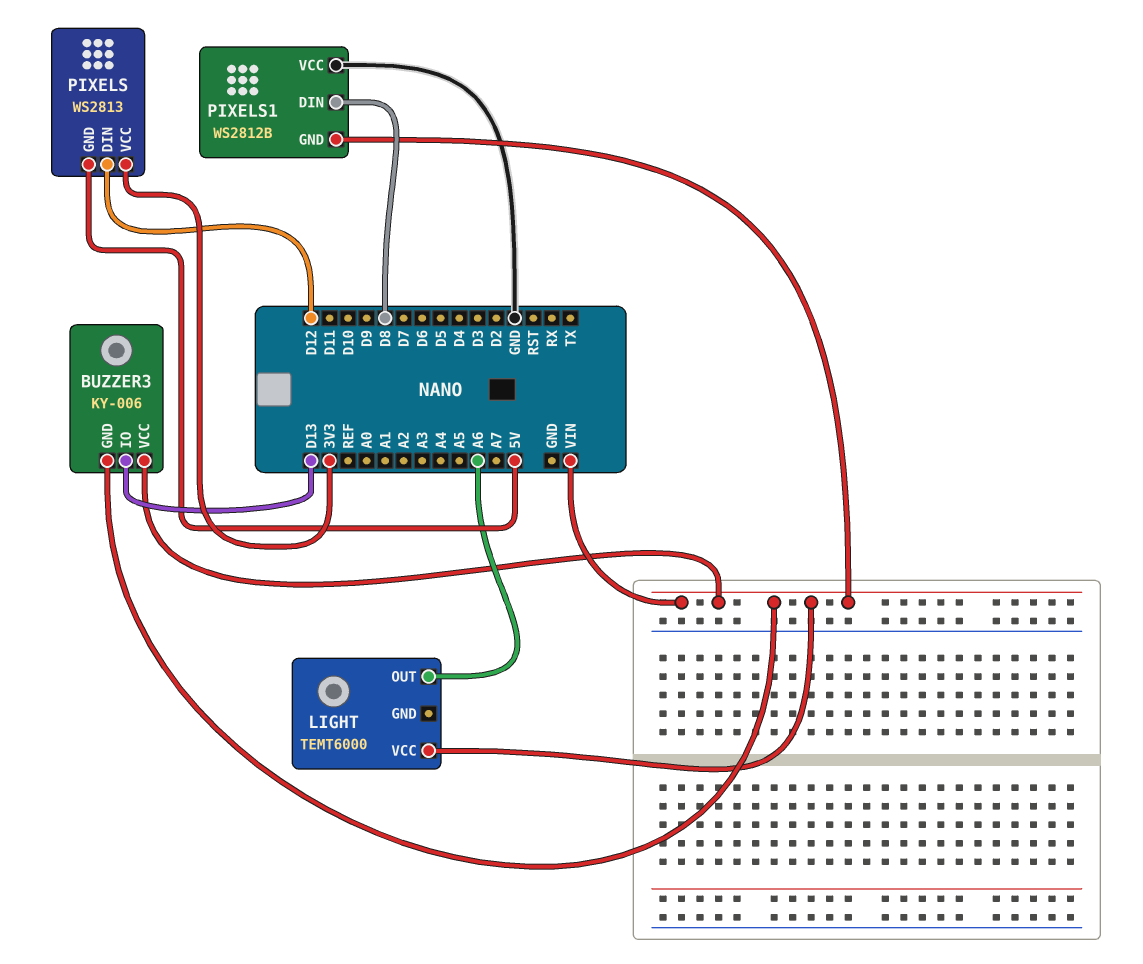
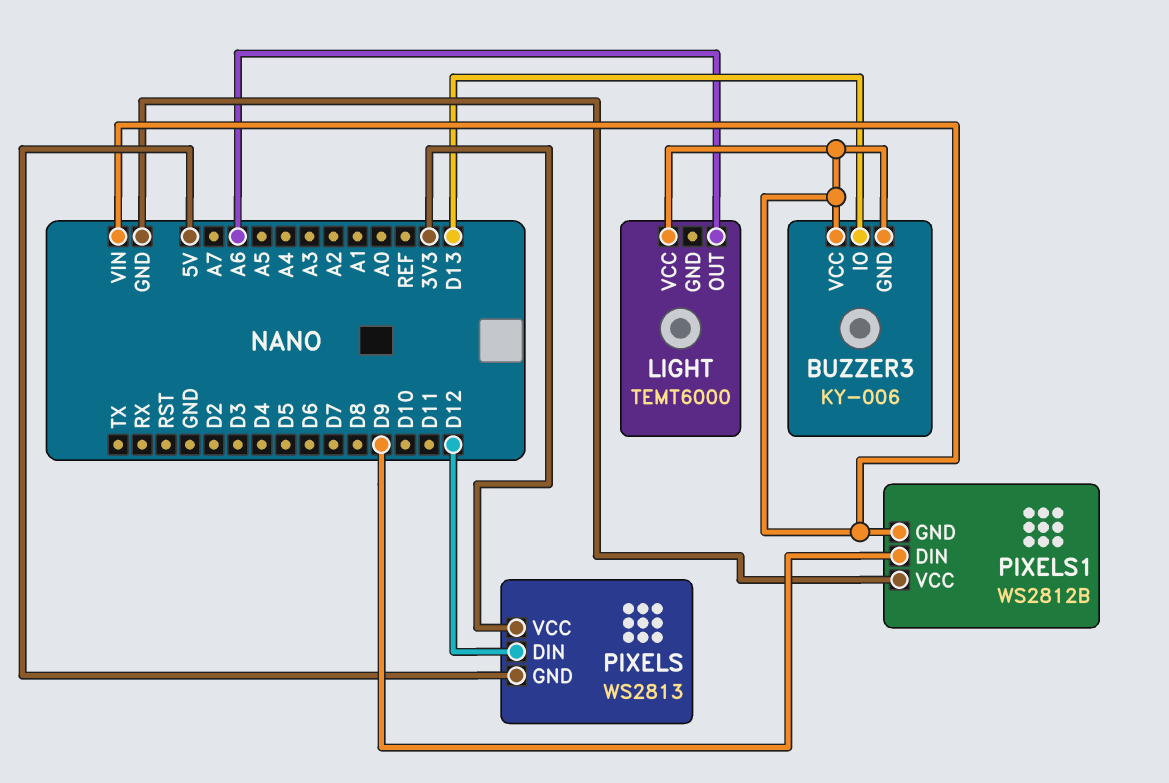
PIXELS1 pin DIN: D8 -> D9

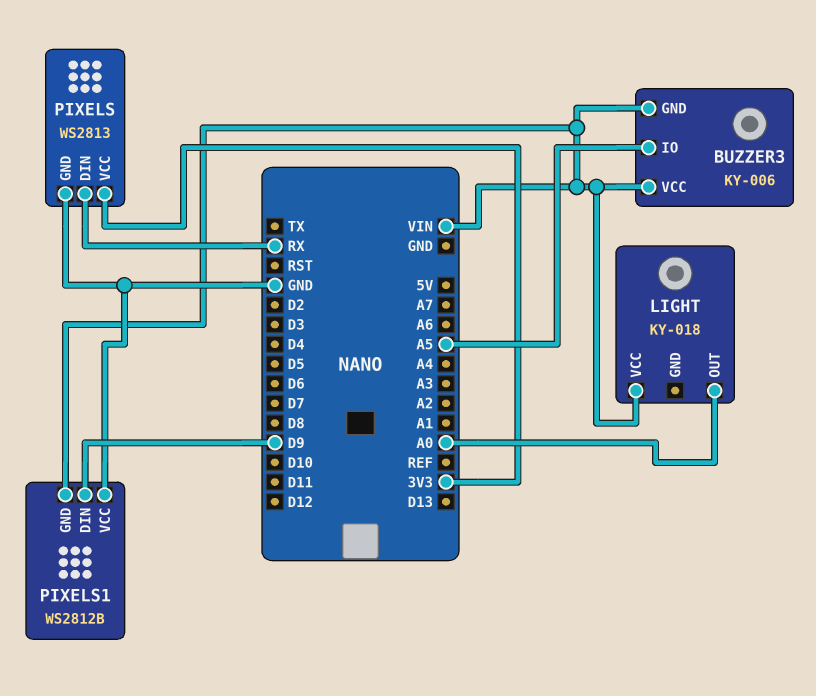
BUZZER3 pin IO: D13 -> A5
LIGHT: TEMT6000 -> KY-018
LIGHT pin OUT: A6 -> A0
PIXELS pin DIN: D12 -> RX
PIXELS pin GND: 5V -> GND

